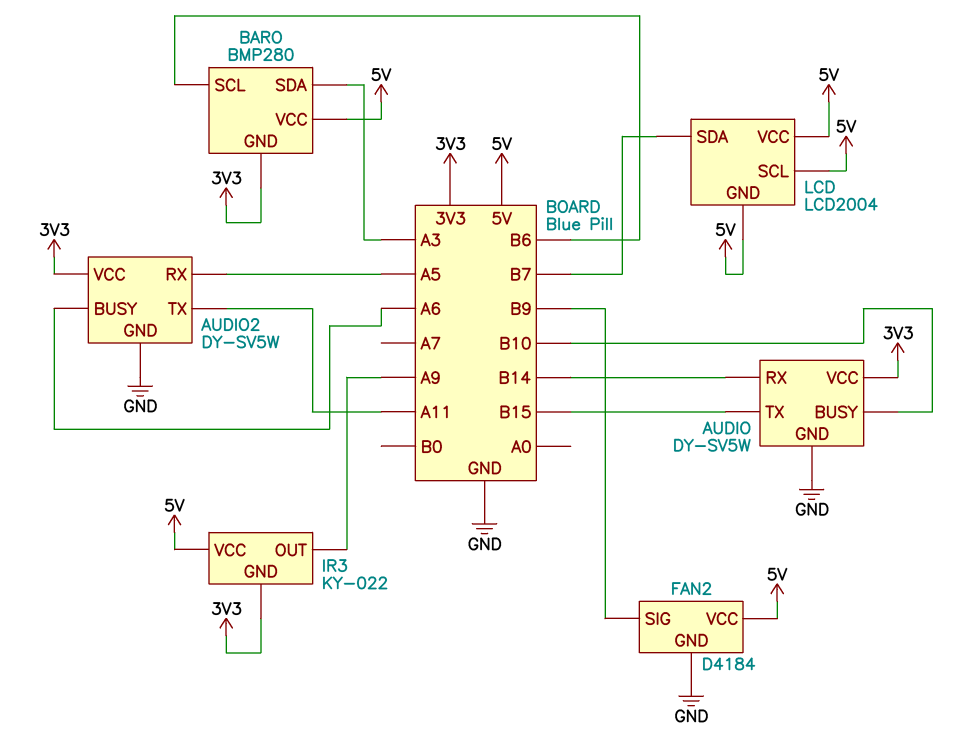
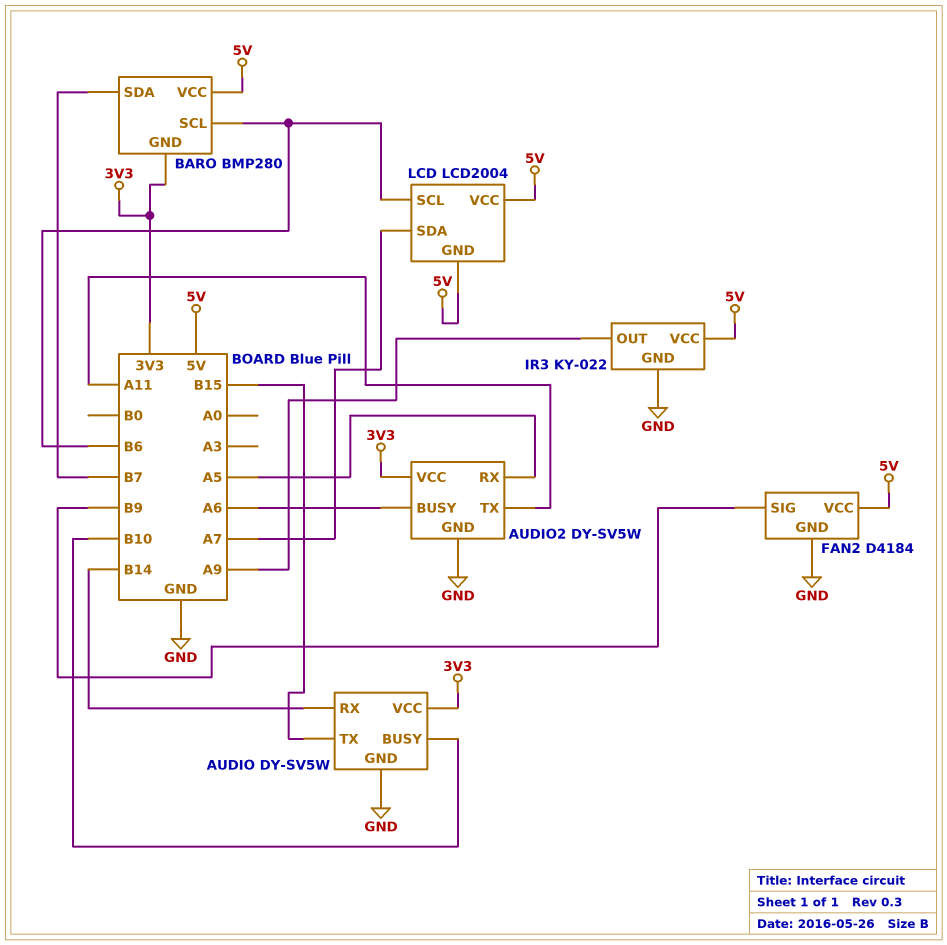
BARO pin SDA: A3 -> B7
IR3 pin GND: 3V3 -> GND
LCD pin SCL: 5V -> B6
LCD pin SDA: B7 -> A7

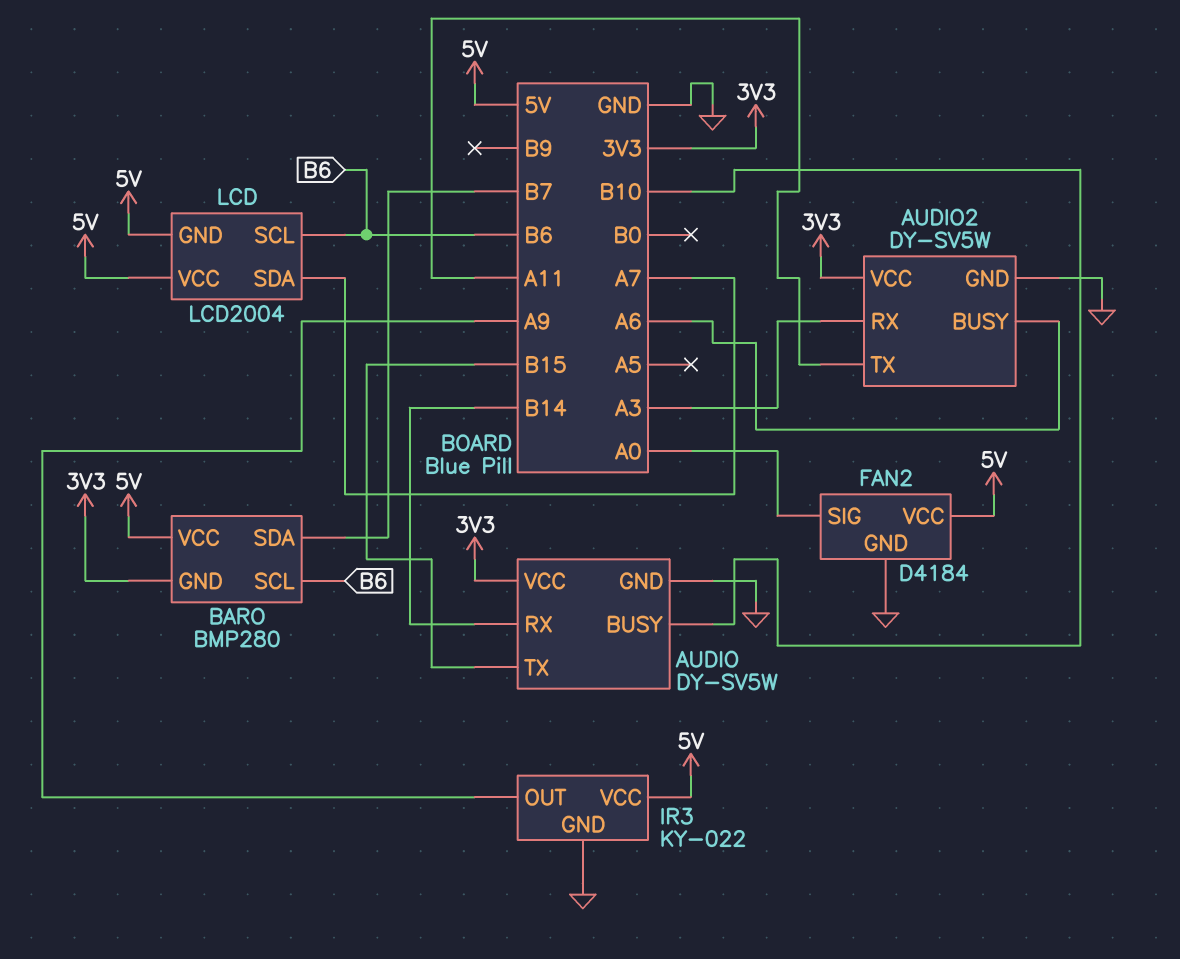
AUDIO2 pin RX: A5 -> A3
FAN2 pin SIG: B9 -> A0

